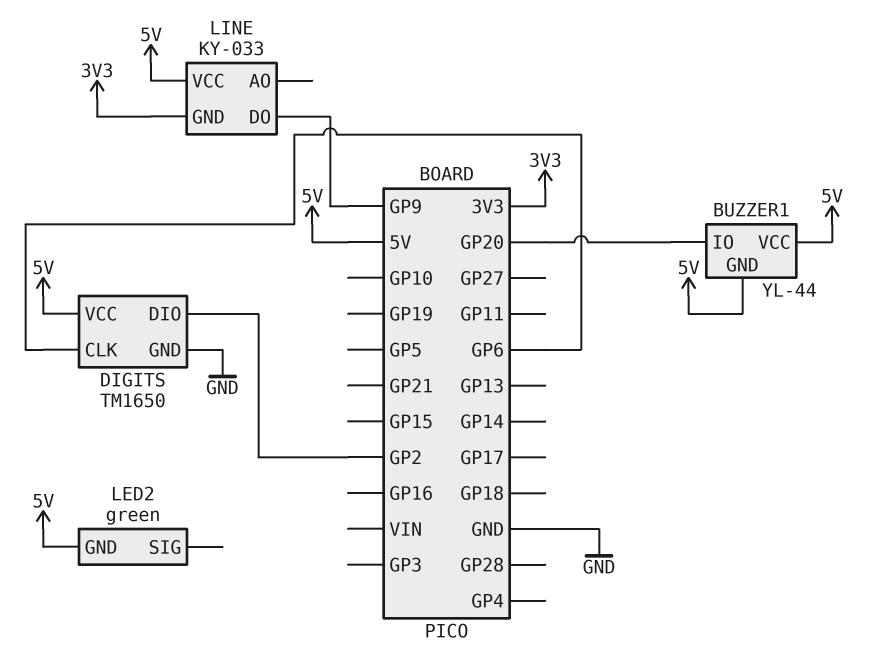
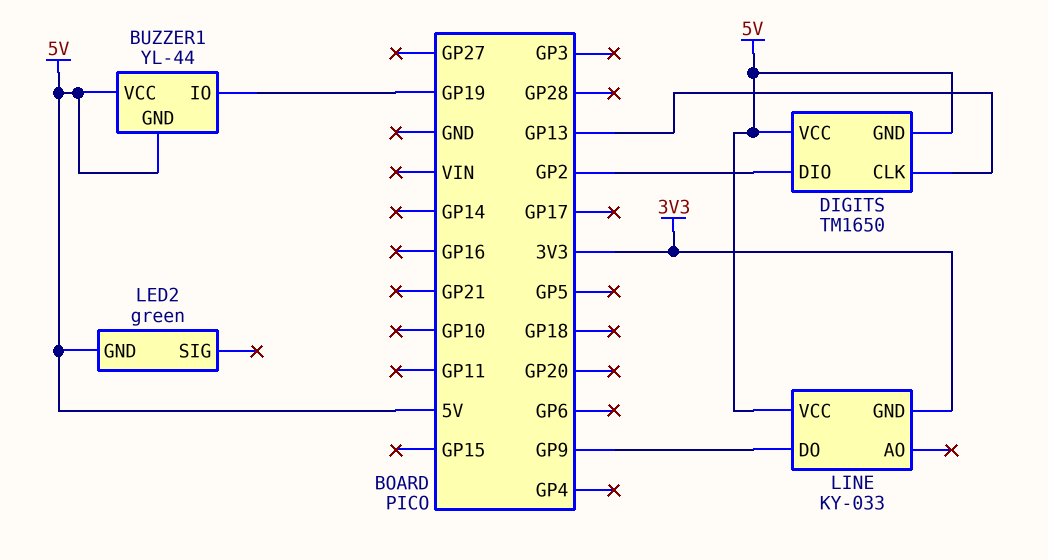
BUZZER1 pin IO: GP20 -> GP19
DIGITS pin CLK: GP6 -> GP13
DIGITS pin GND: GND -> 5V

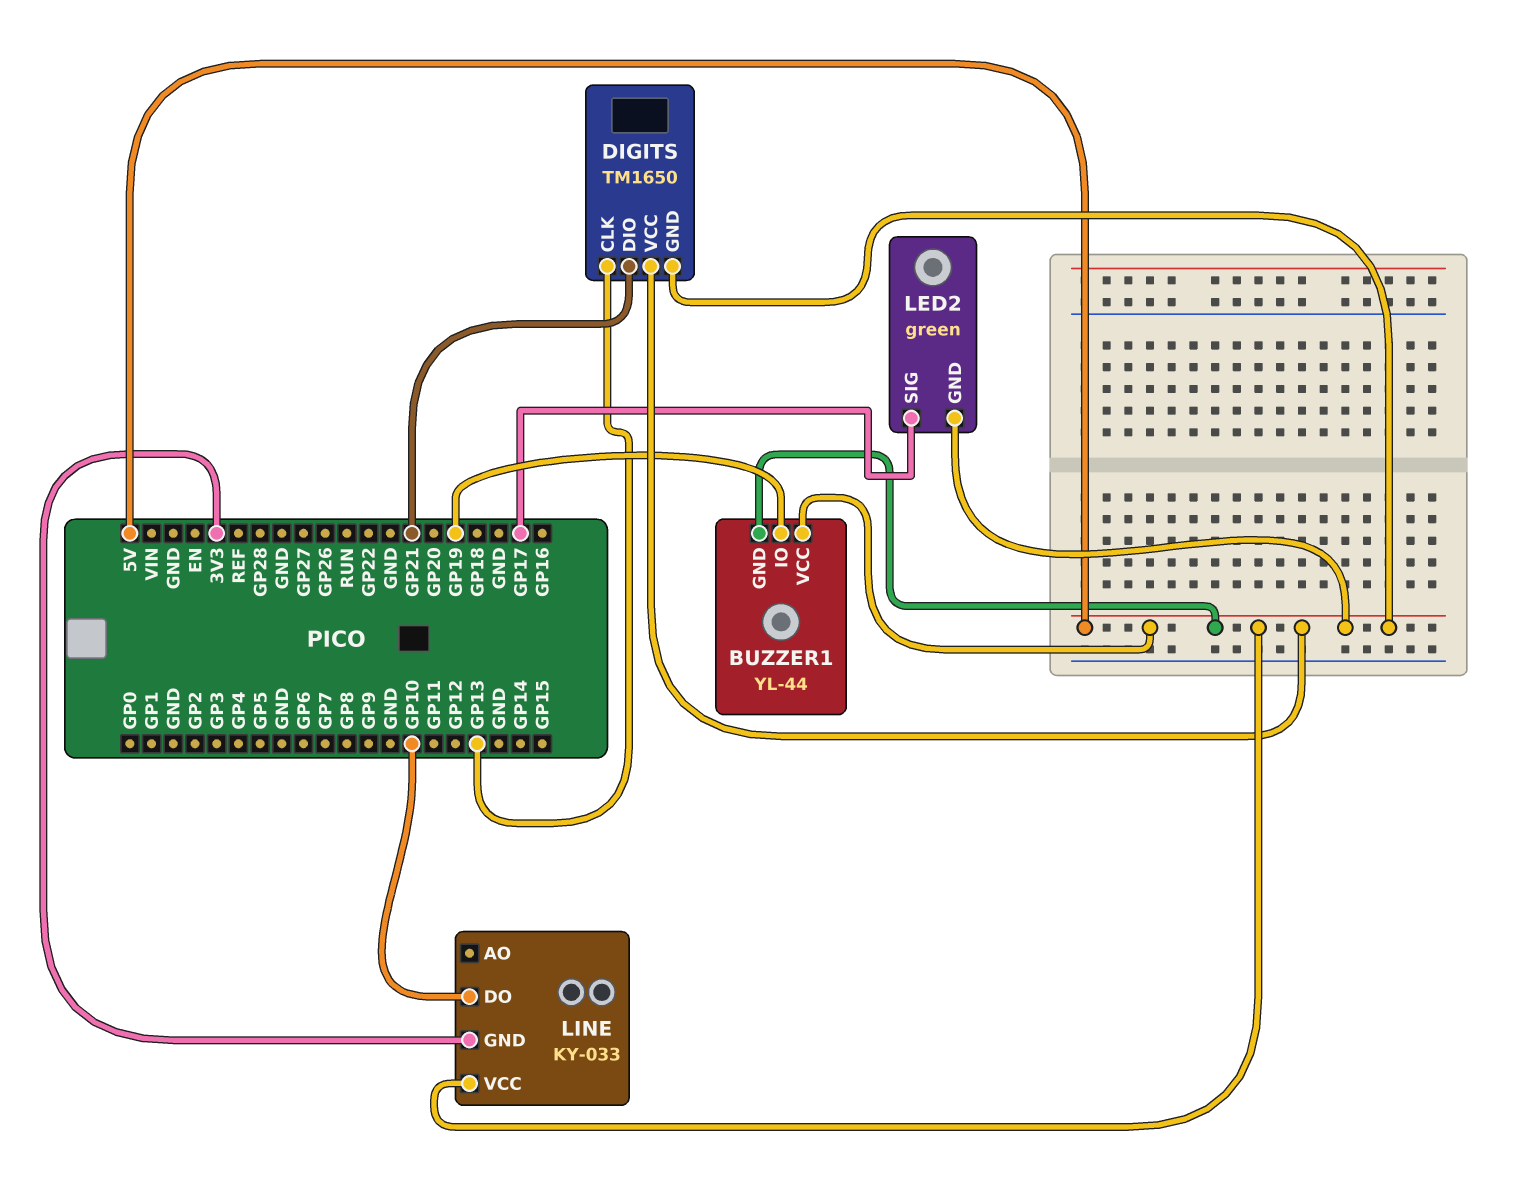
DIGITS pin DIO: GP2 -> GP21
LED2 pin SIG: none -> GP17
LINE pin DO: GP9 -> GP10

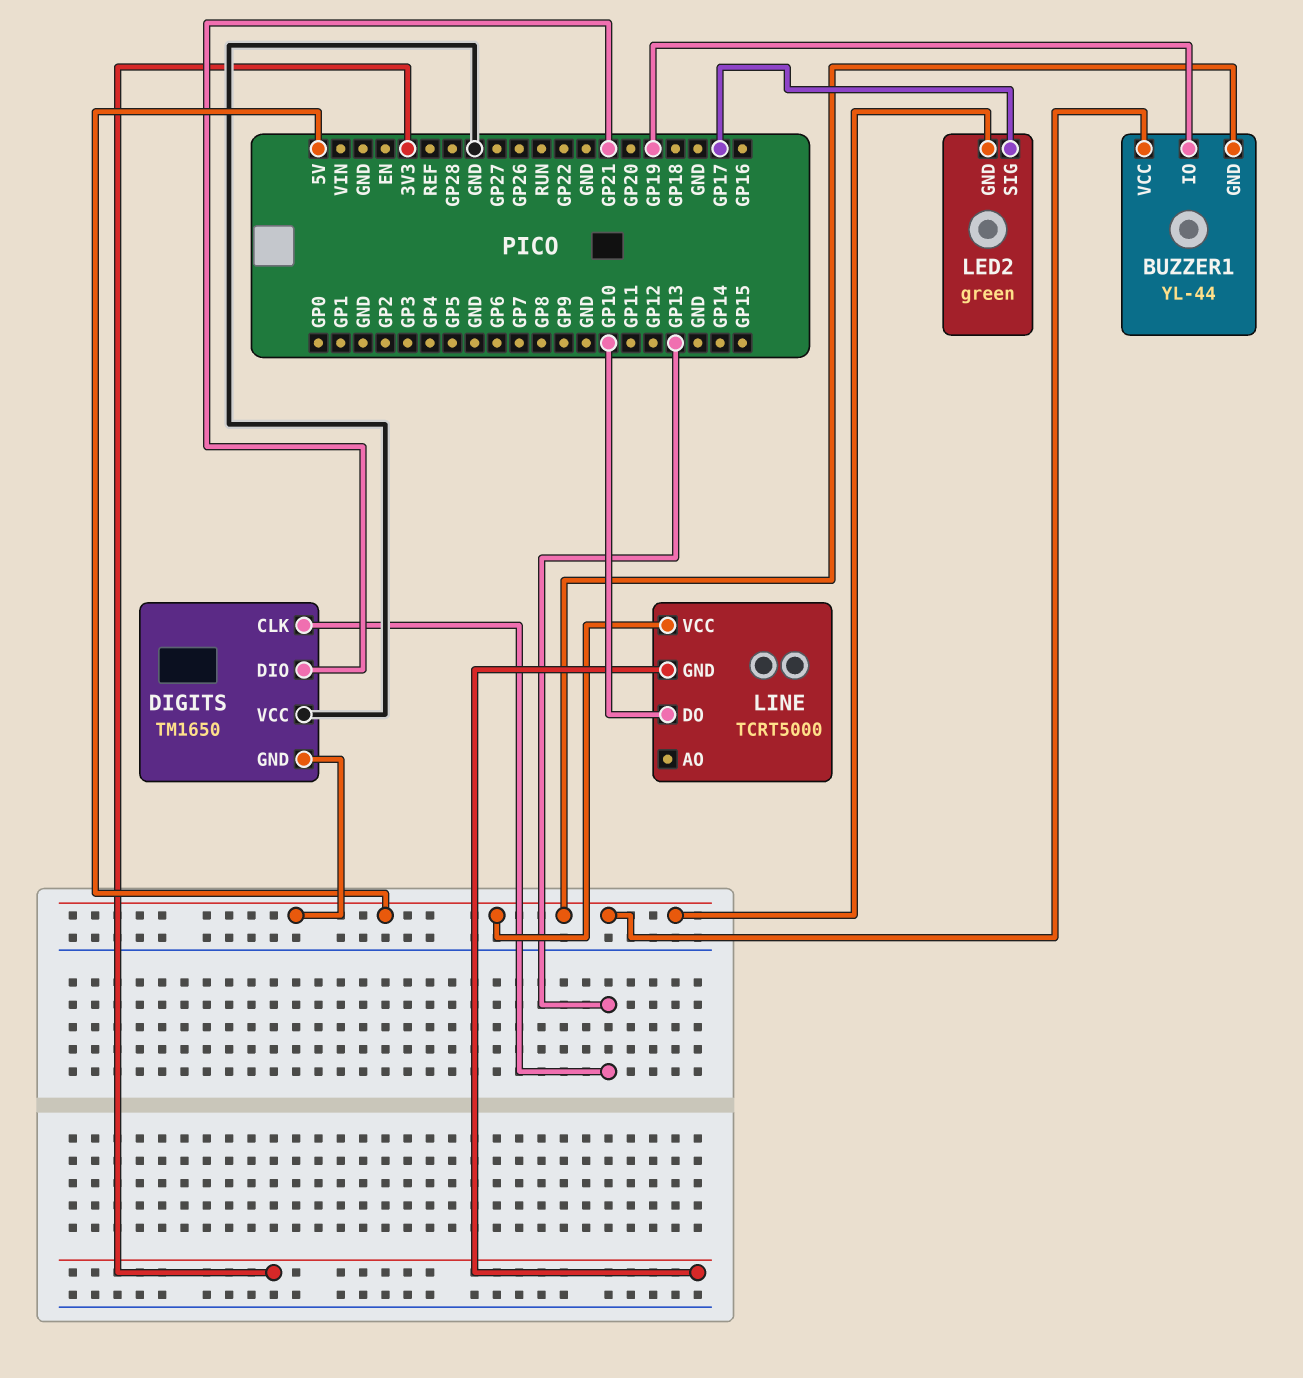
DIGITS pin VCC: 5V -> GND
LINE: KY-033 -> TCRT5000

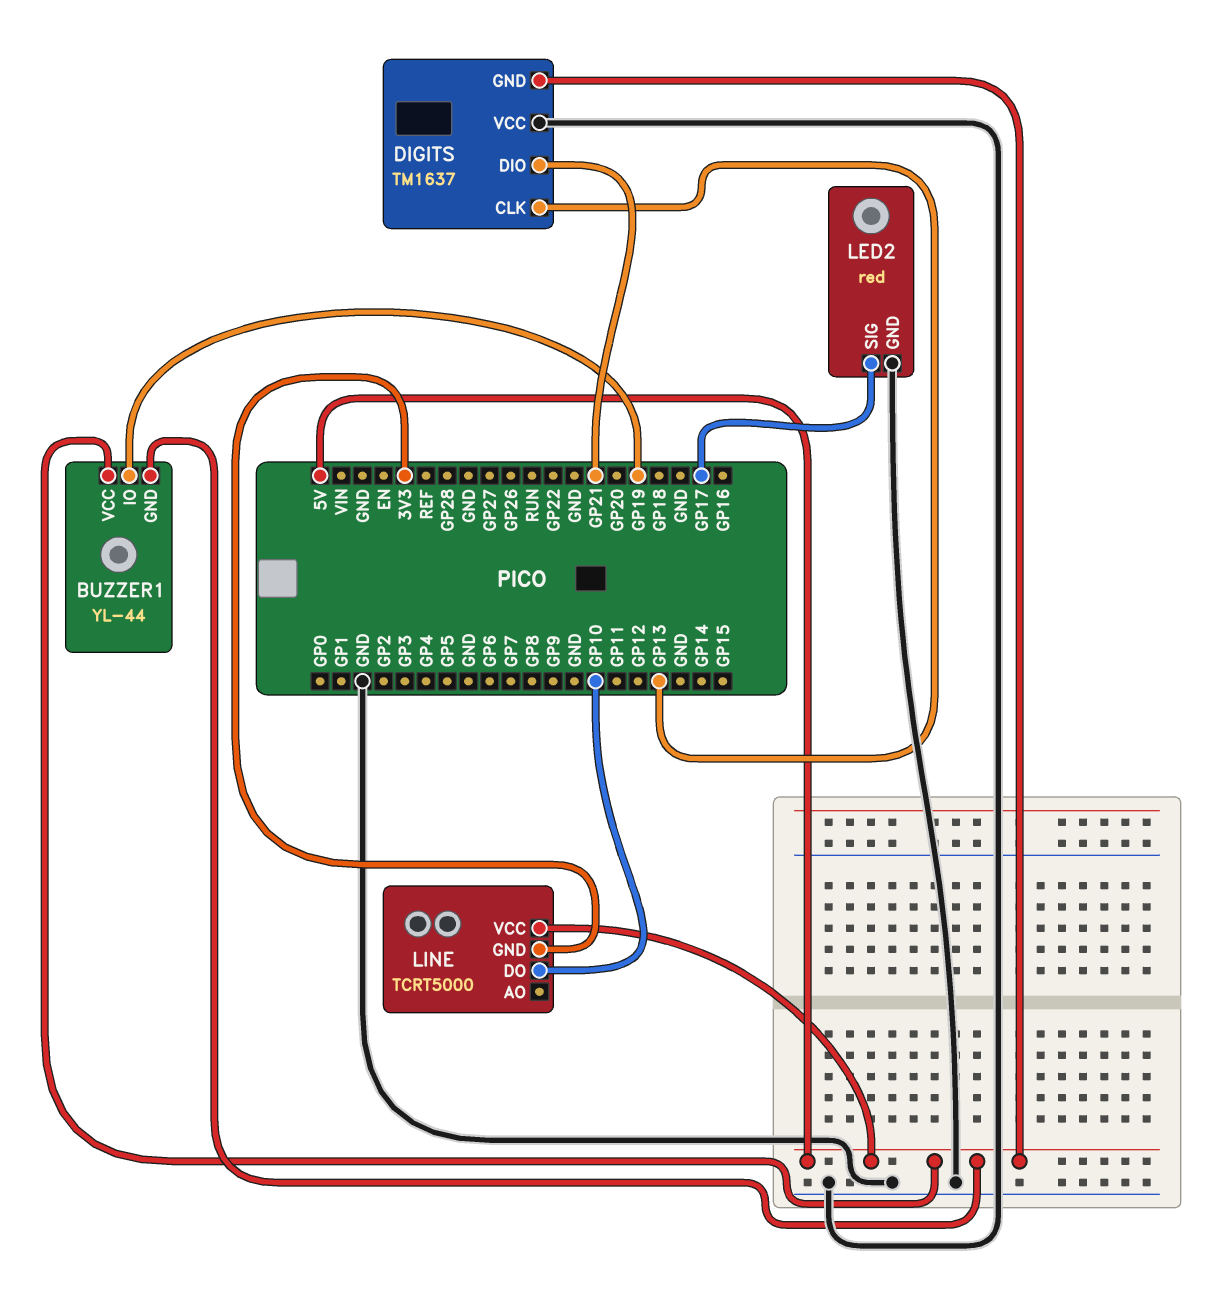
DIGITS: TM1650 -> TM1637
LED2: green -> red
LED2 pin GND: 5V -> GND

